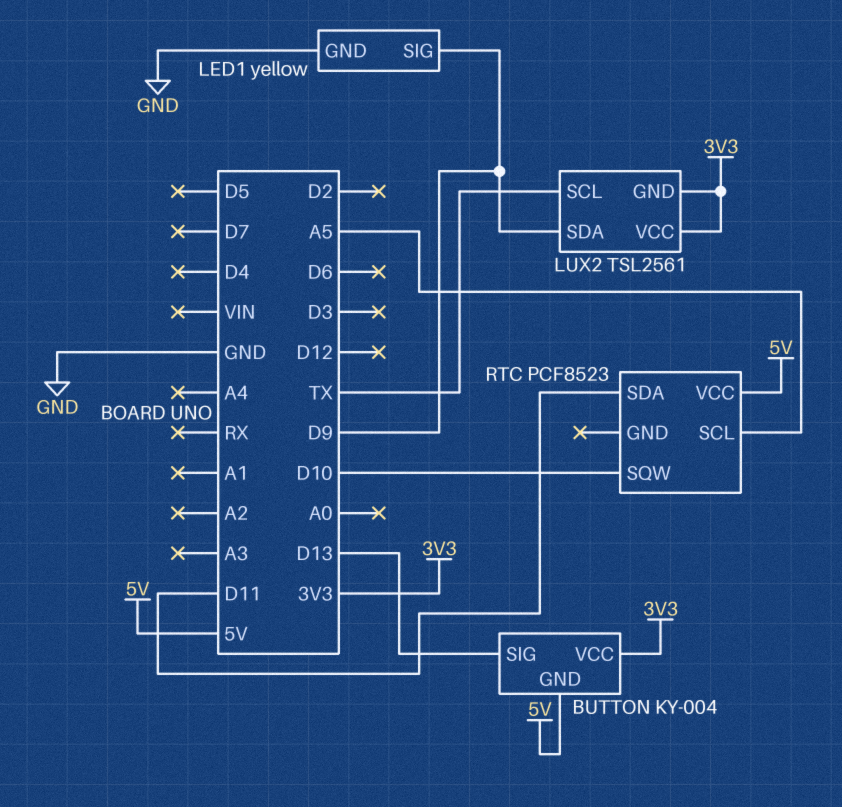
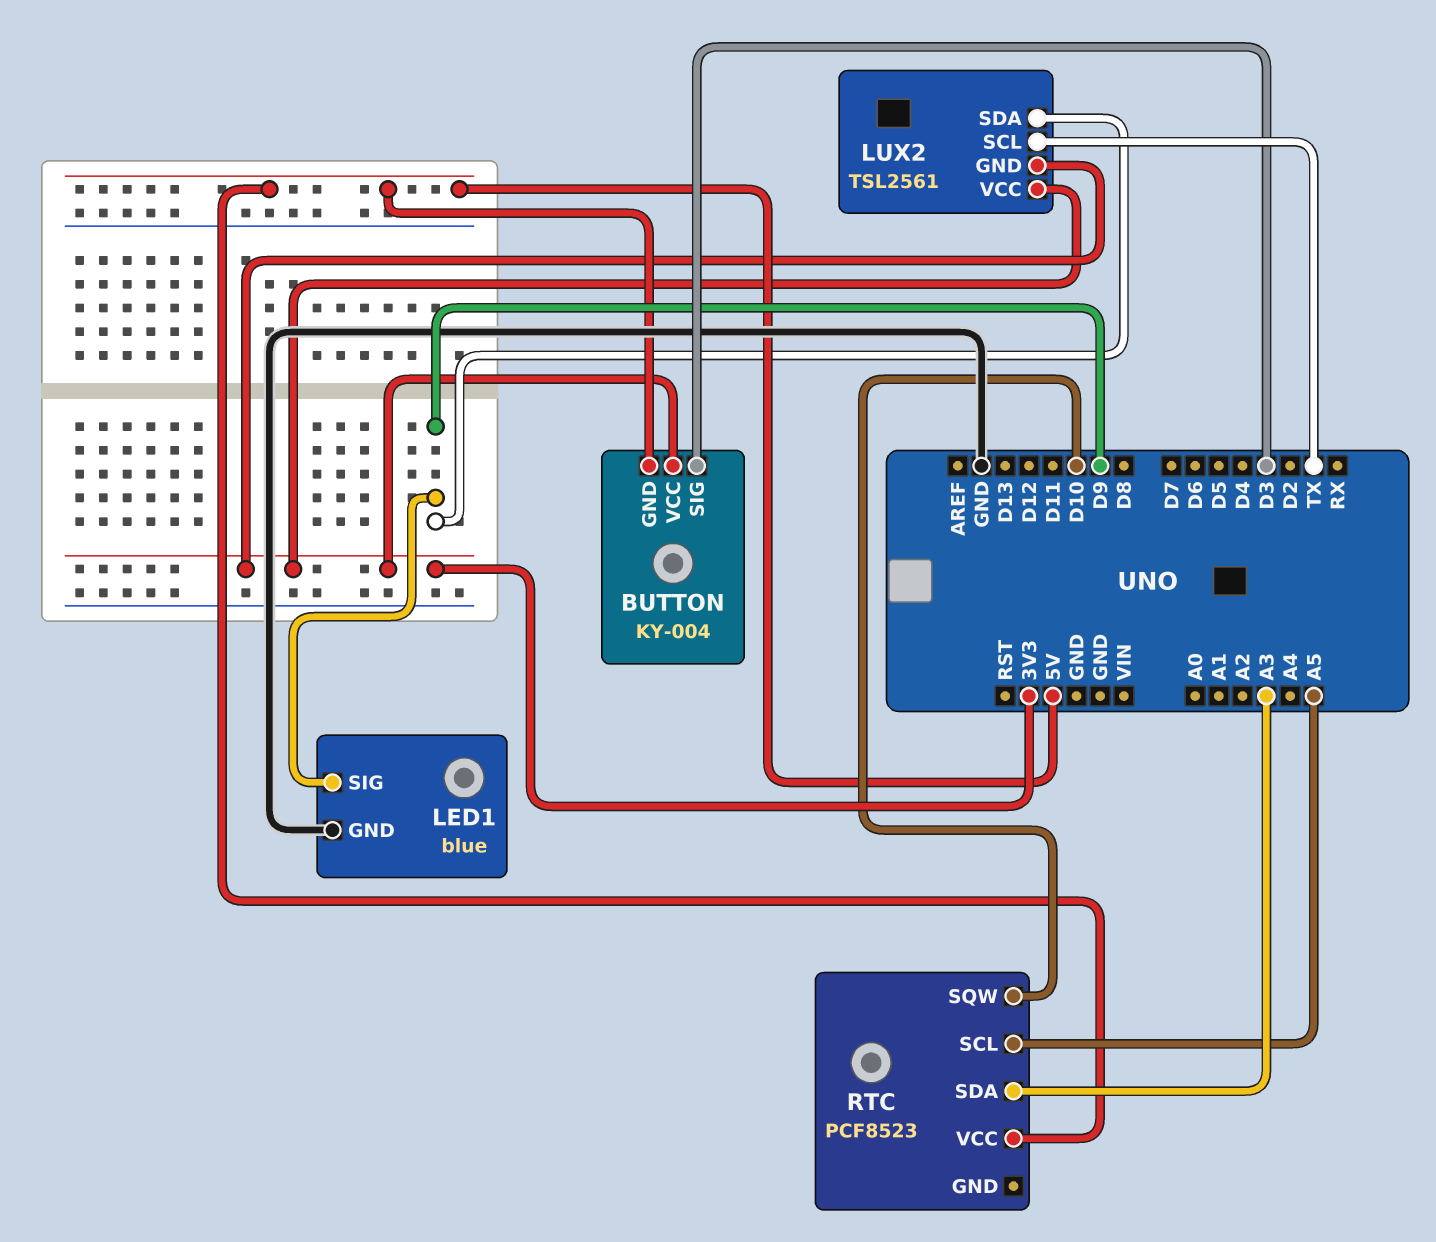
BUTTON pin SIG: D13 -> D3
LED1: yellow -> blue
RTC pin SDA: D11 -> A3

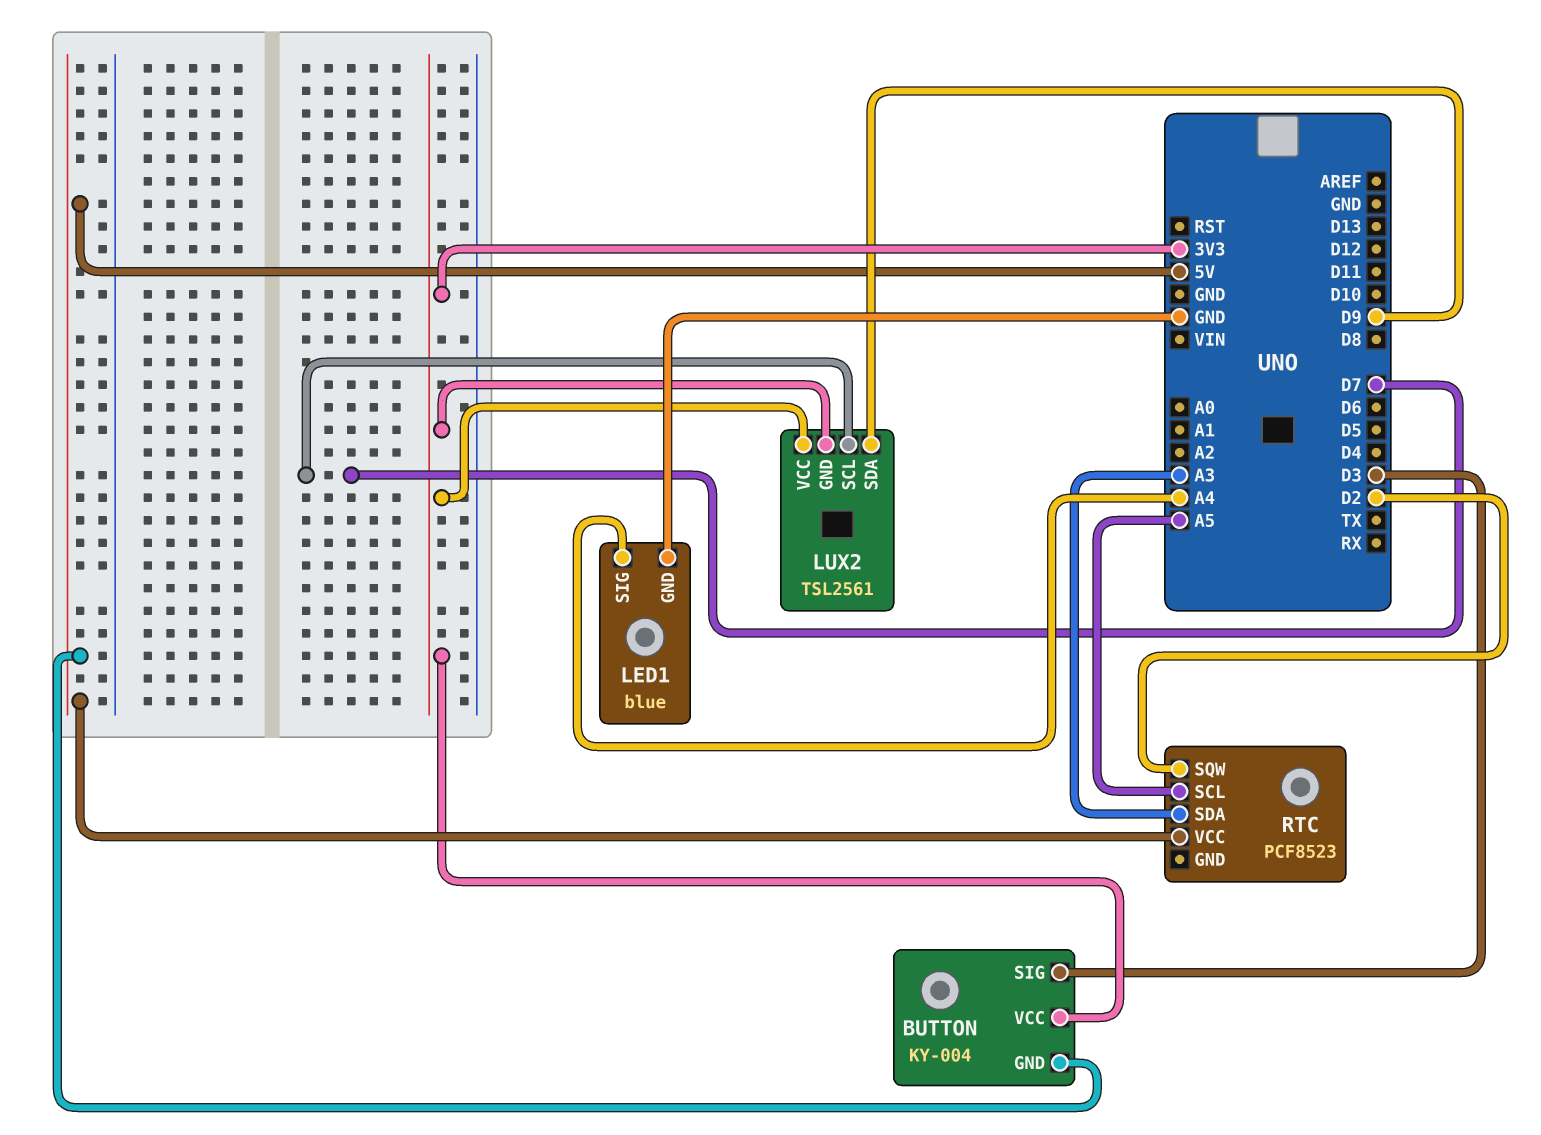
LED1 pin SIG: D9 -> A4
LUX2 pin SCL: TX -> D7
RTC pin SQW: D10 -> D2

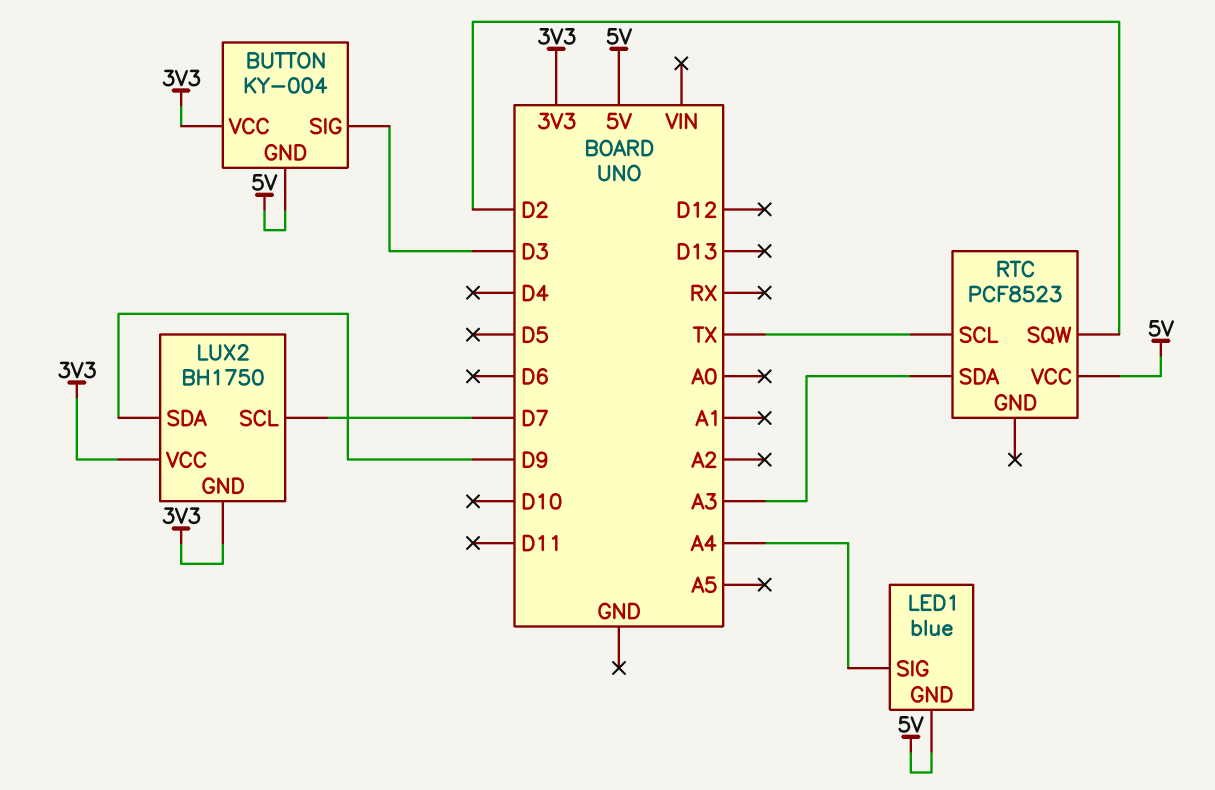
LED1 pin GND: GND -> 5V
LUX2: TSL2561 -> BH1750
RTC pin SCL: A5 -> TX

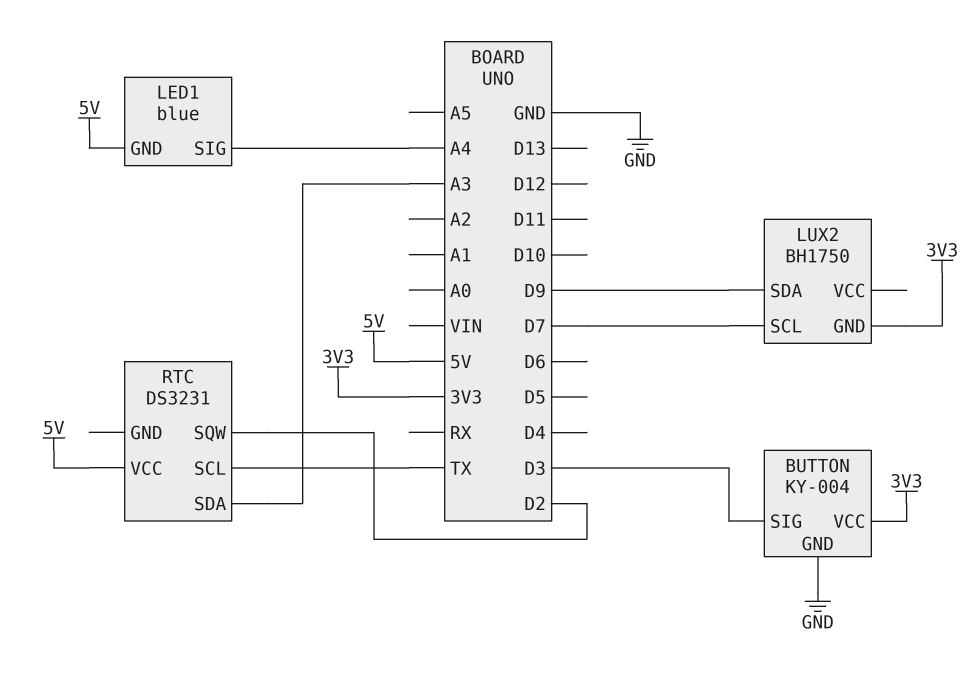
BUTTON pin GND: 5V -> GND
LUX2 pin VCC: 3V3 -> none
RTC: PCF8523 -> DS3231

